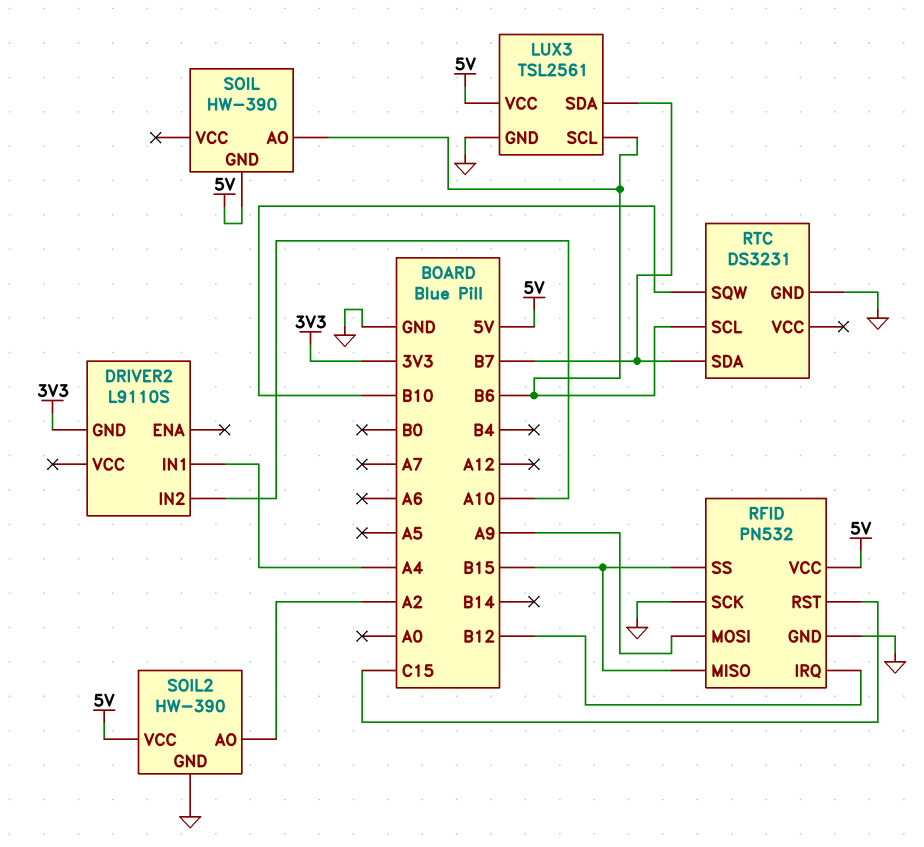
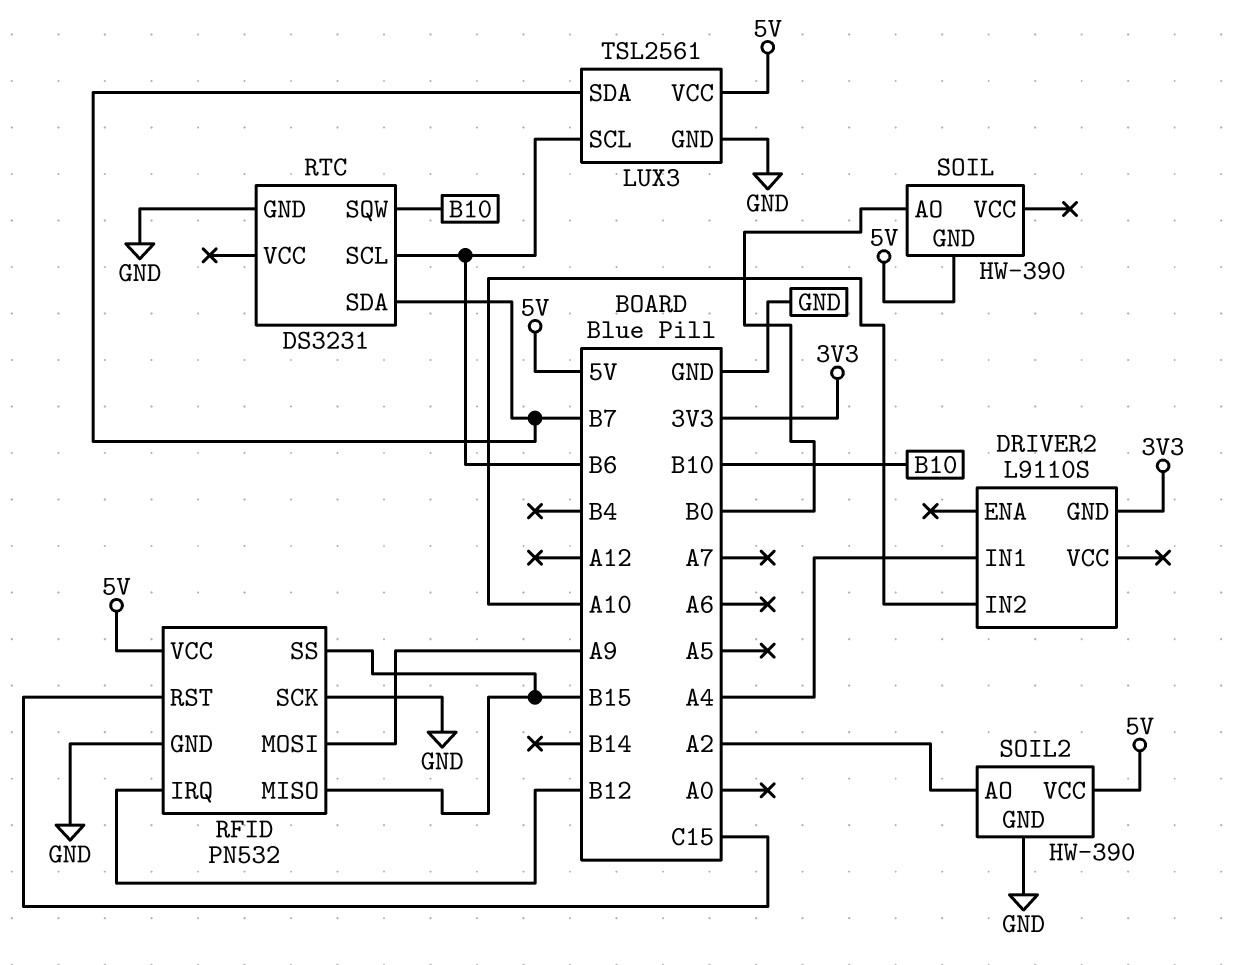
SOIL pin AO: B6 -> B0

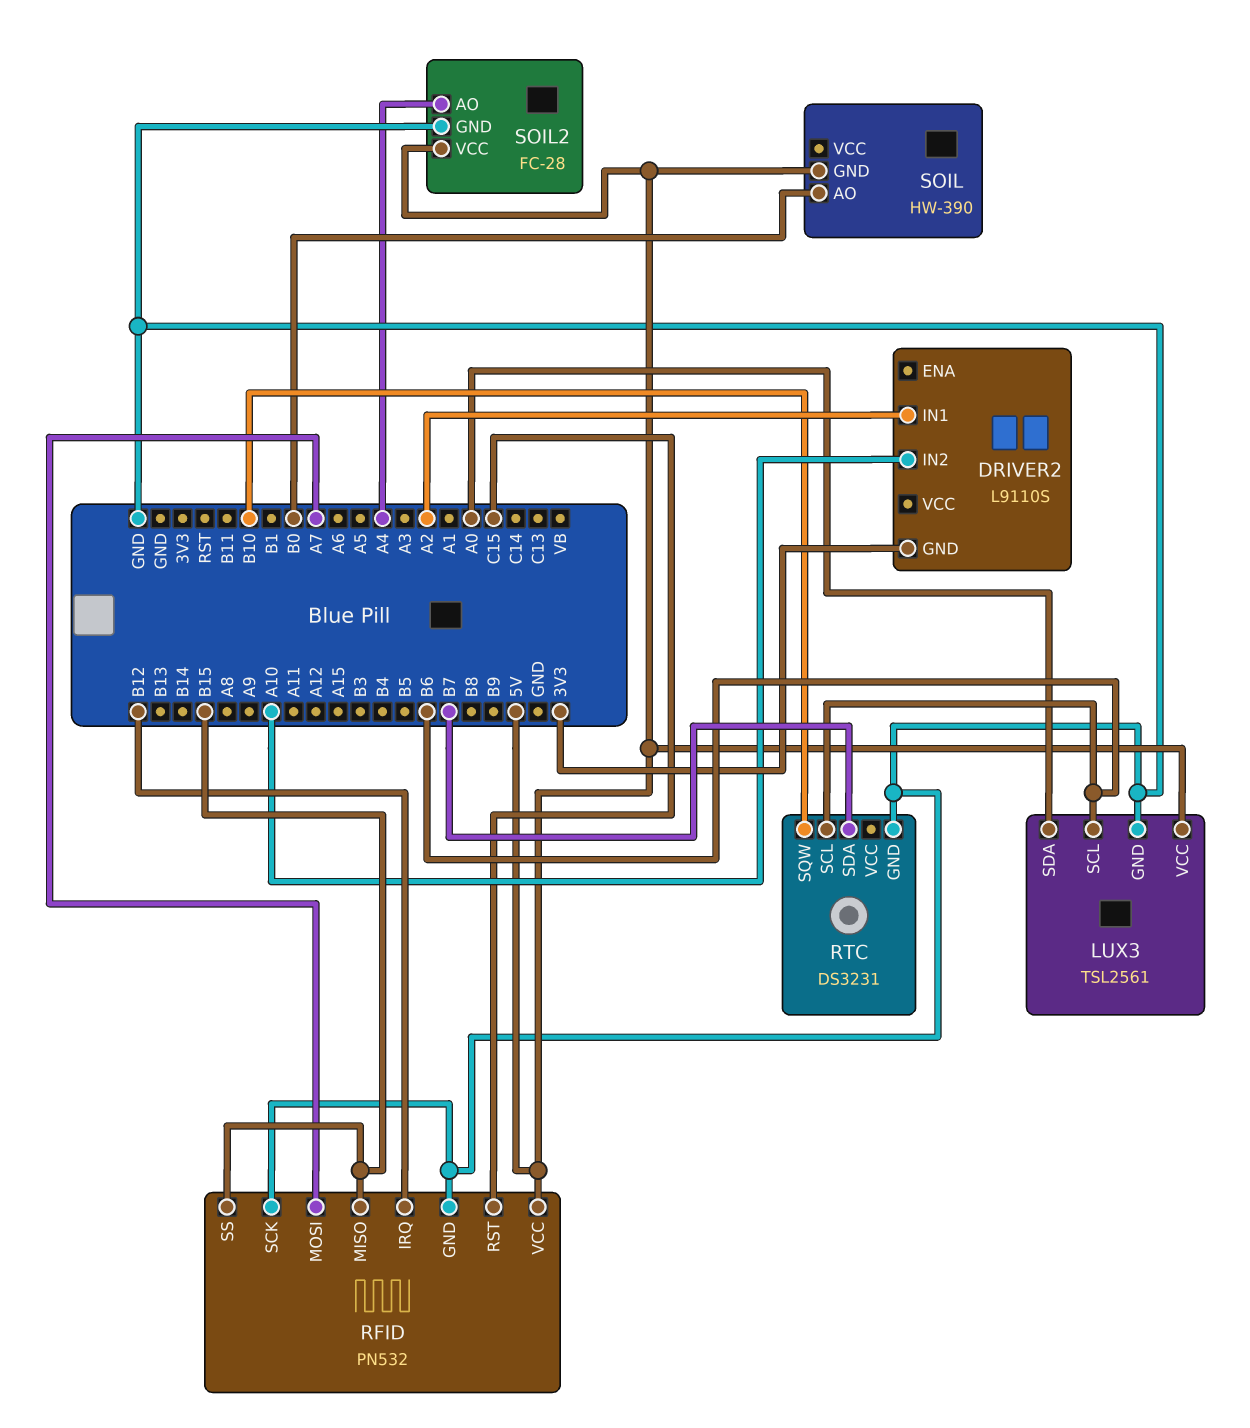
DRIVER2 pin IN1: A4 -> A2
LUX3 pin SDA: B7 -> A0
RFID pin MOSI: A9 -> A7
SOIL2: HW-390 -> FC-28
SOIL2 pin AO: A2 -> A4

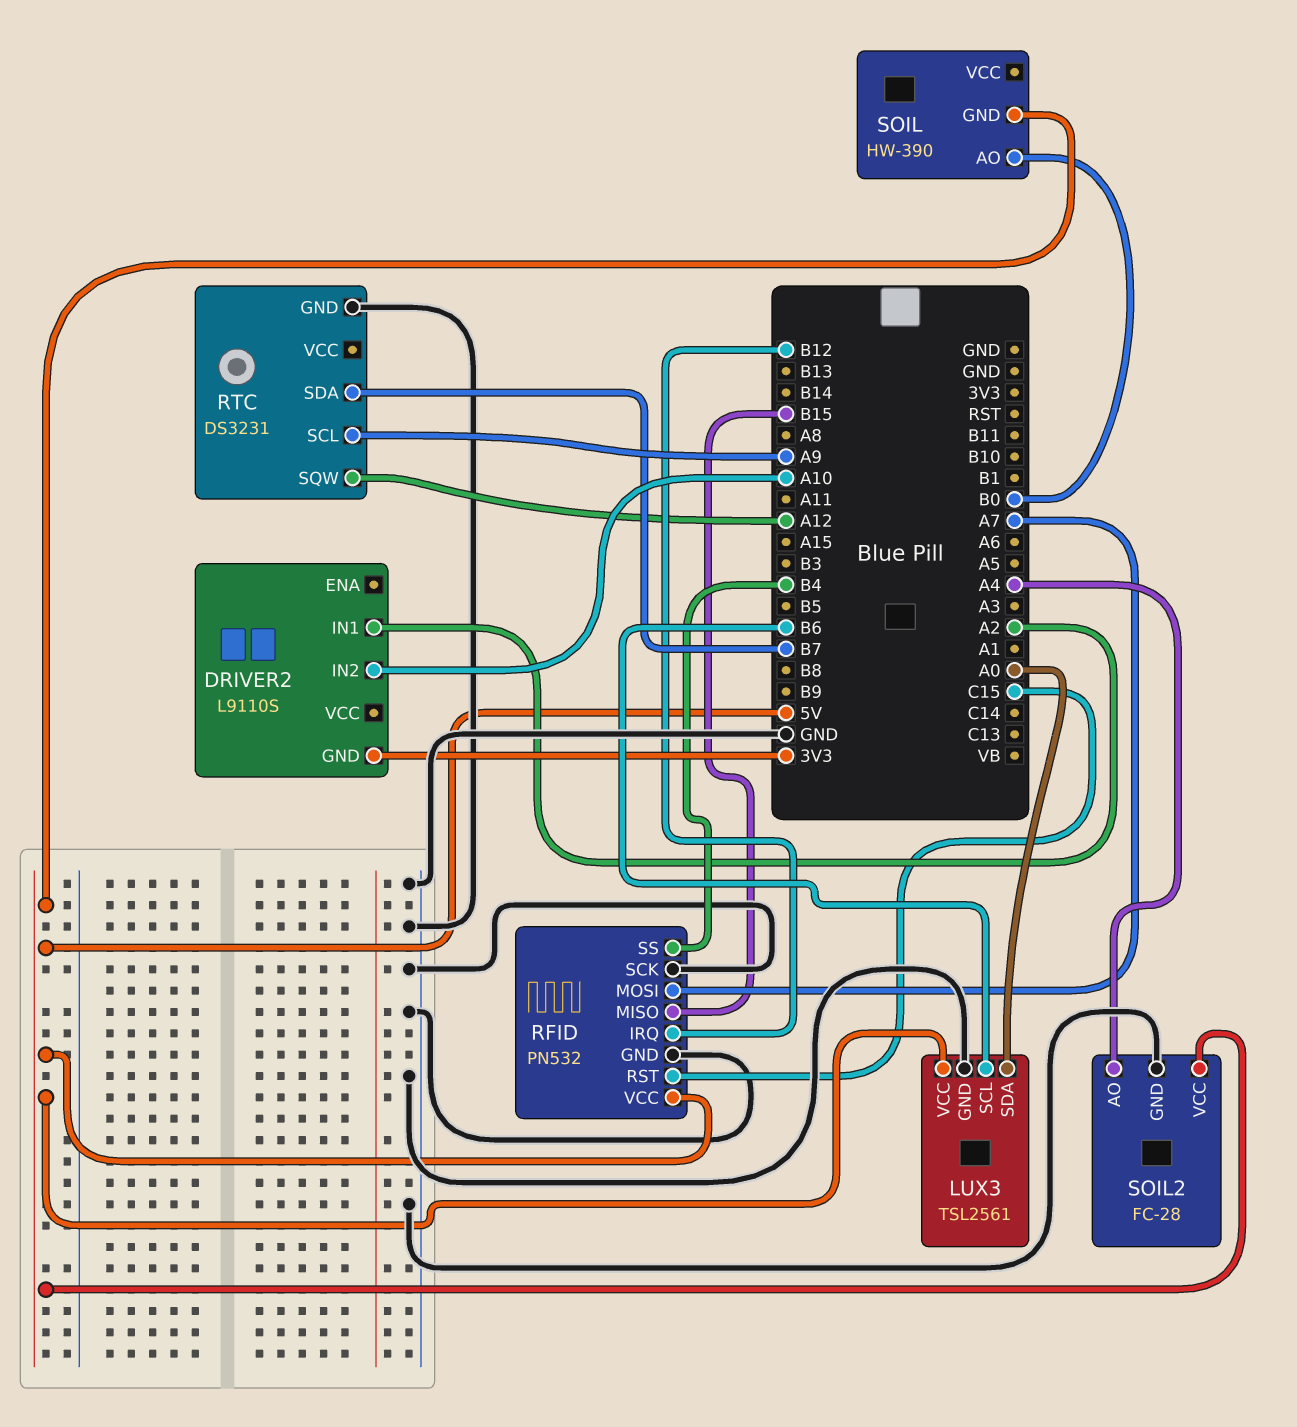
RFID pin SS: B15 -> B4
RTC pin SCL: B6 -> A9
RTC pin SQW: B10 -> A12

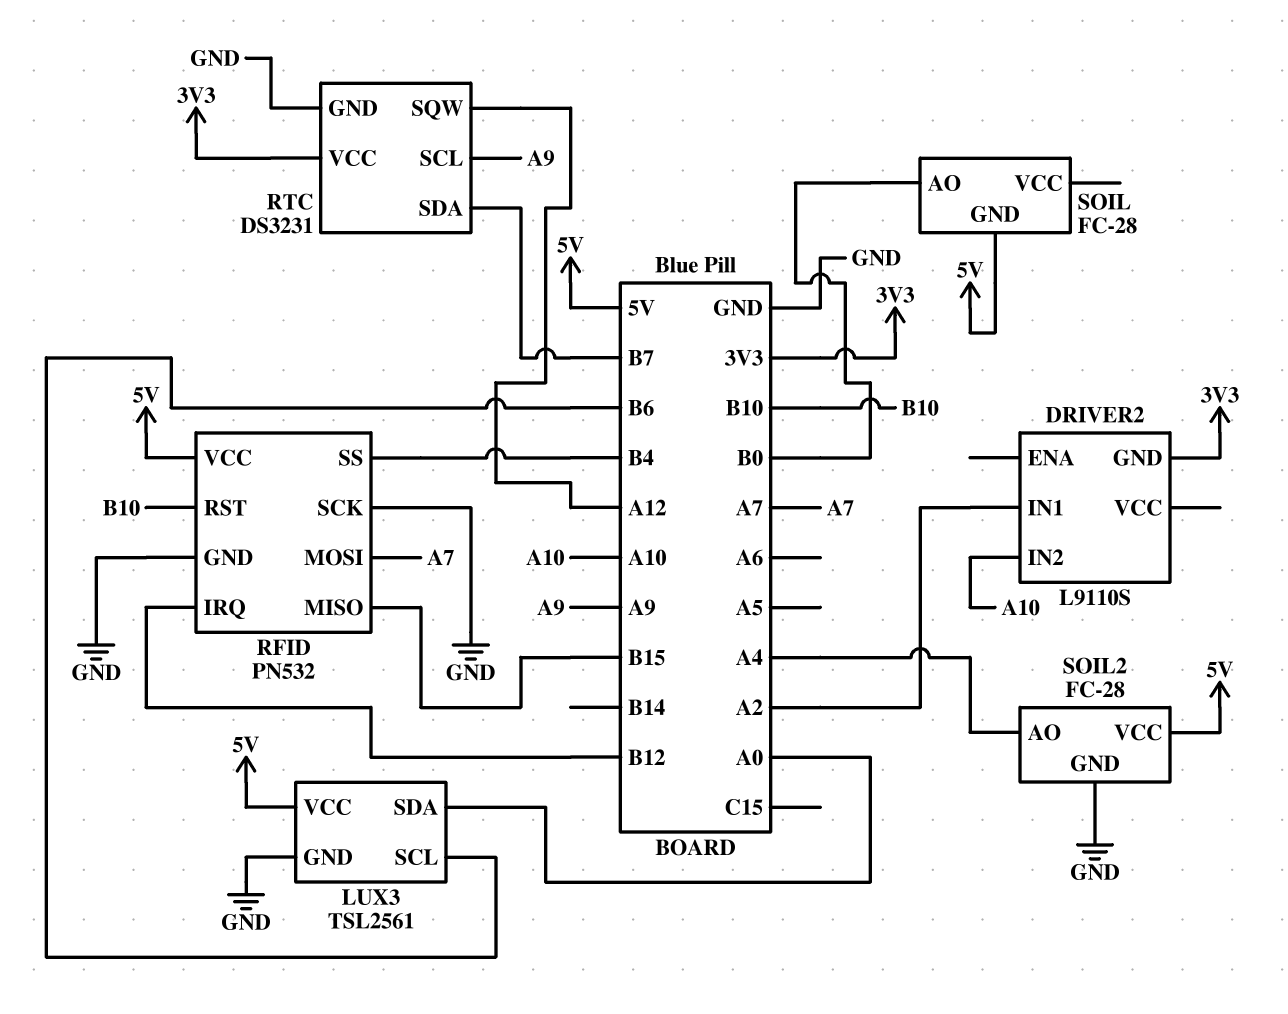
RFID pin RST: C15 -> B10
RTC pin VCC: none -> 3V3
SOIL: HW-390 -> FC-28

